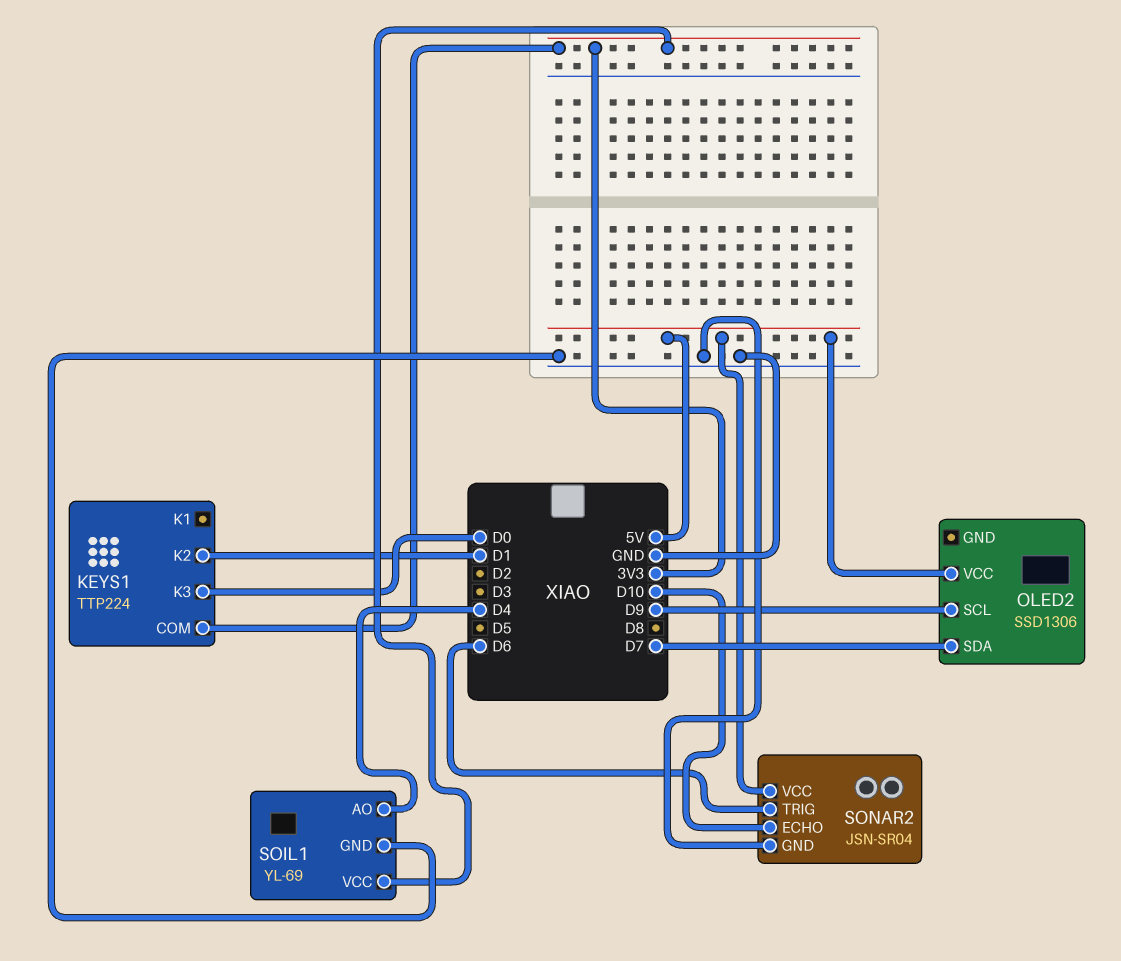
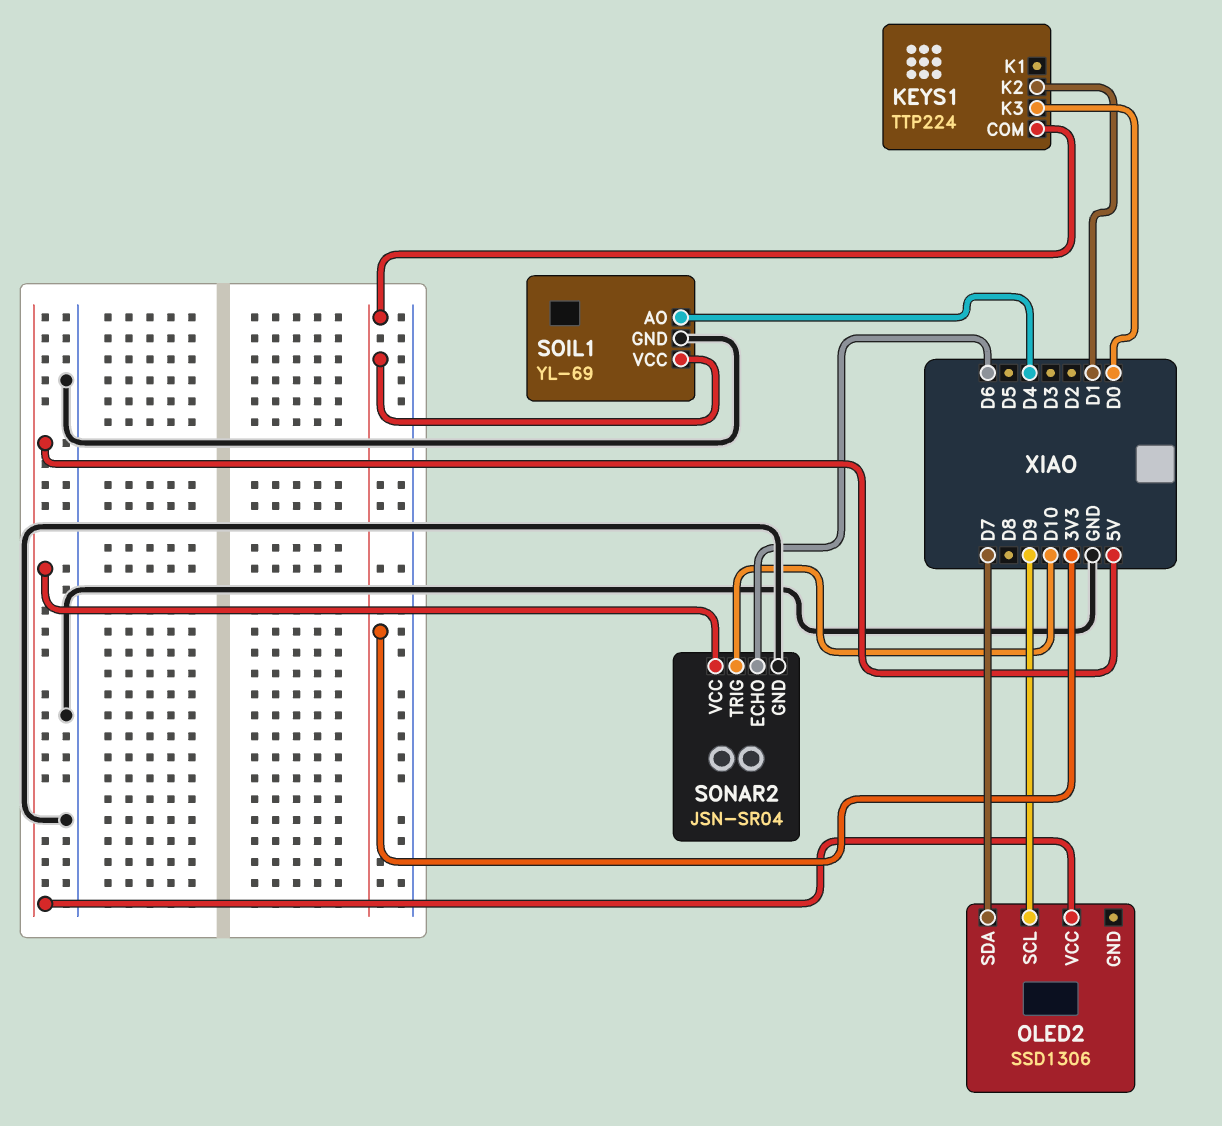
SONAR2 pin ECHO: D10 -> D6
SONAR2 pin TRIG: D6 -> D10

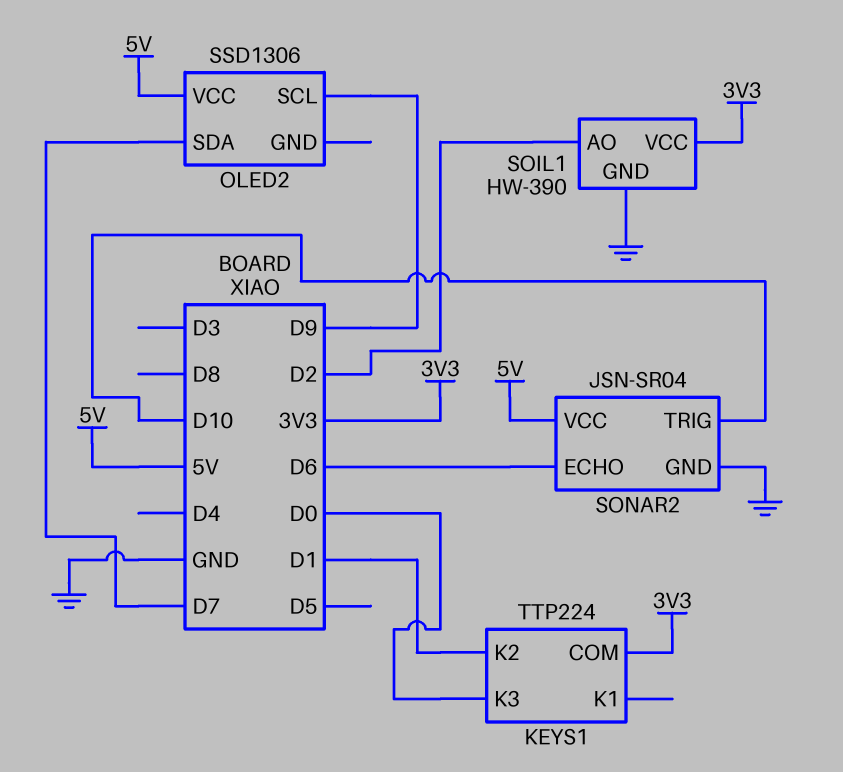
SOIL1: YL-69 -> HW-390
SOIL1 pin AO: D4 -> D2

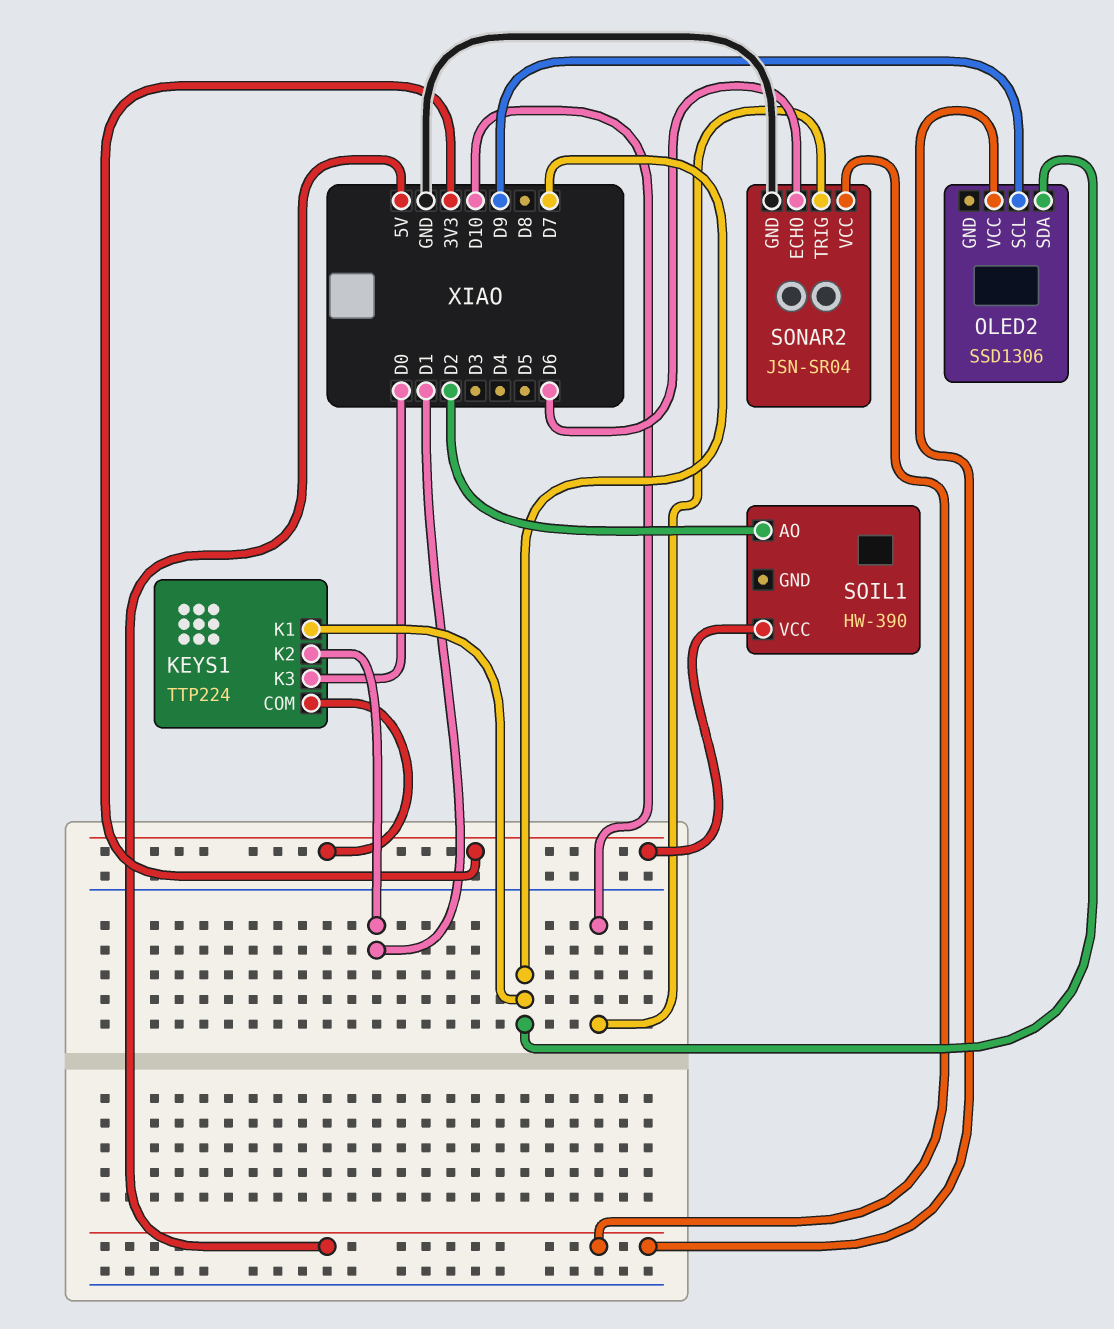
KEYS1 pin K1: none -> D7
SOIL1 pin GND: GND -> none

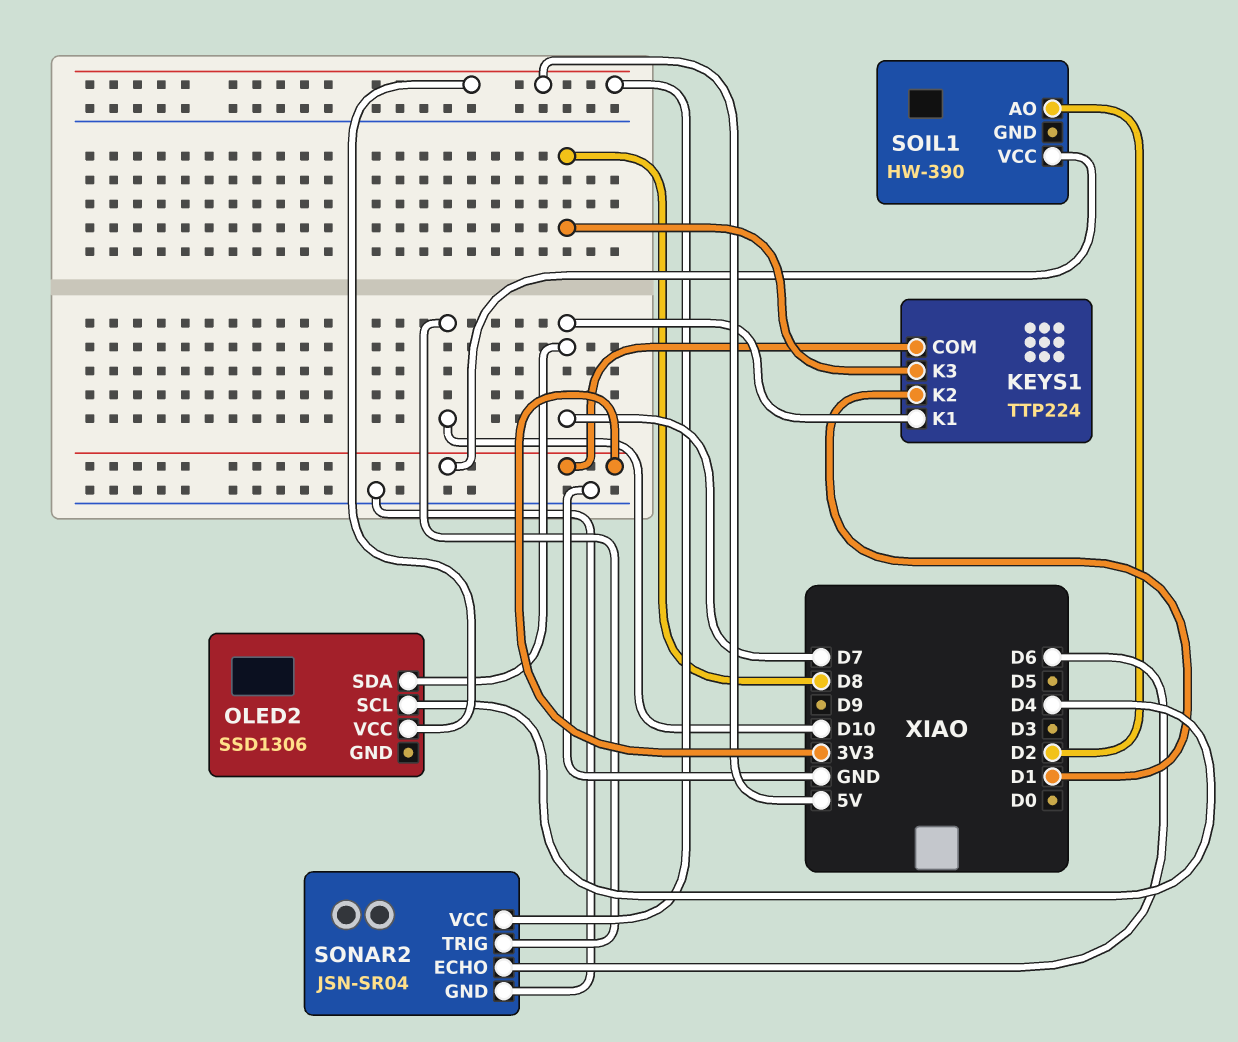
KEYS1 pin K3: D0 -> D8
OLED2 pin SCL: D9 -> D4

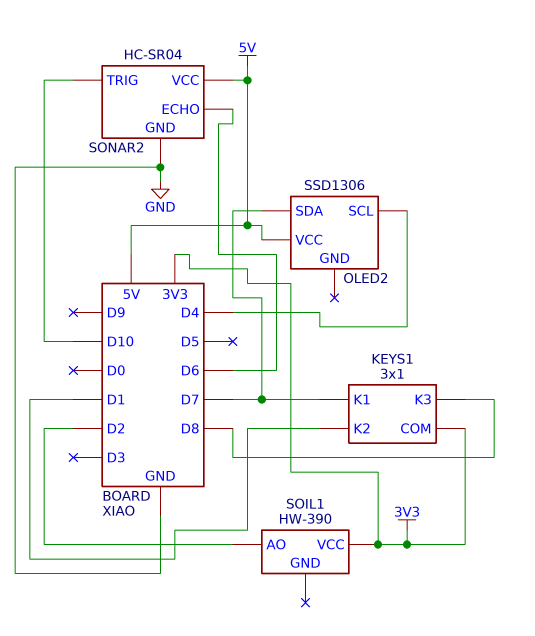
KEYS1: TTP224 -> 3x1
SONAR2: JSN-SR04 -> HC-SR04

